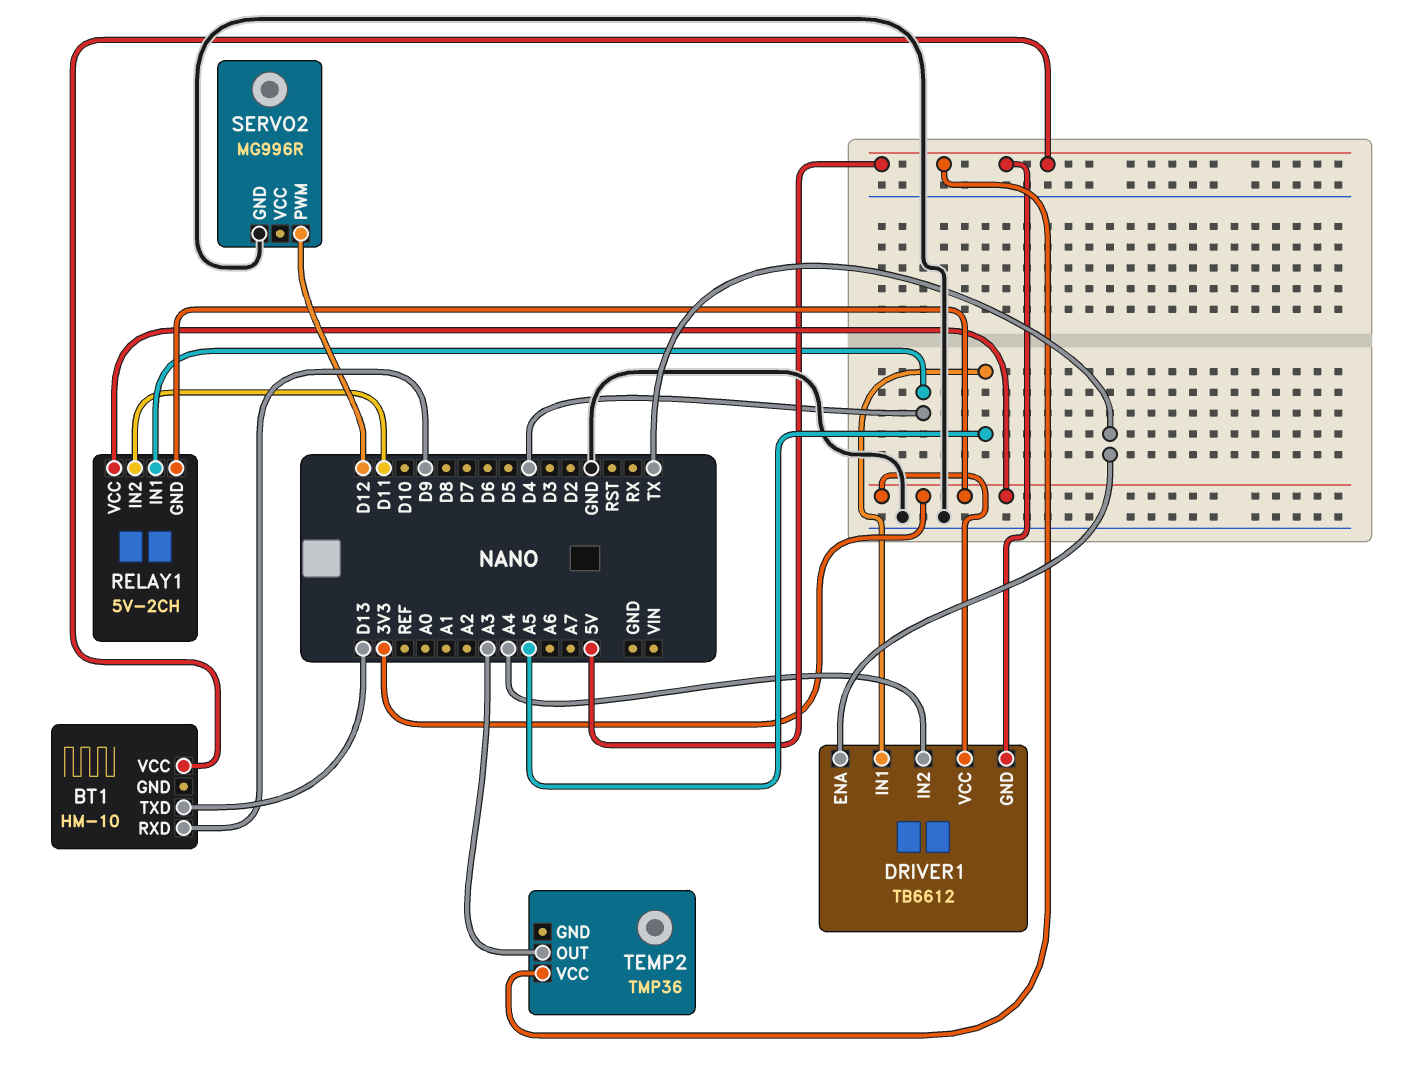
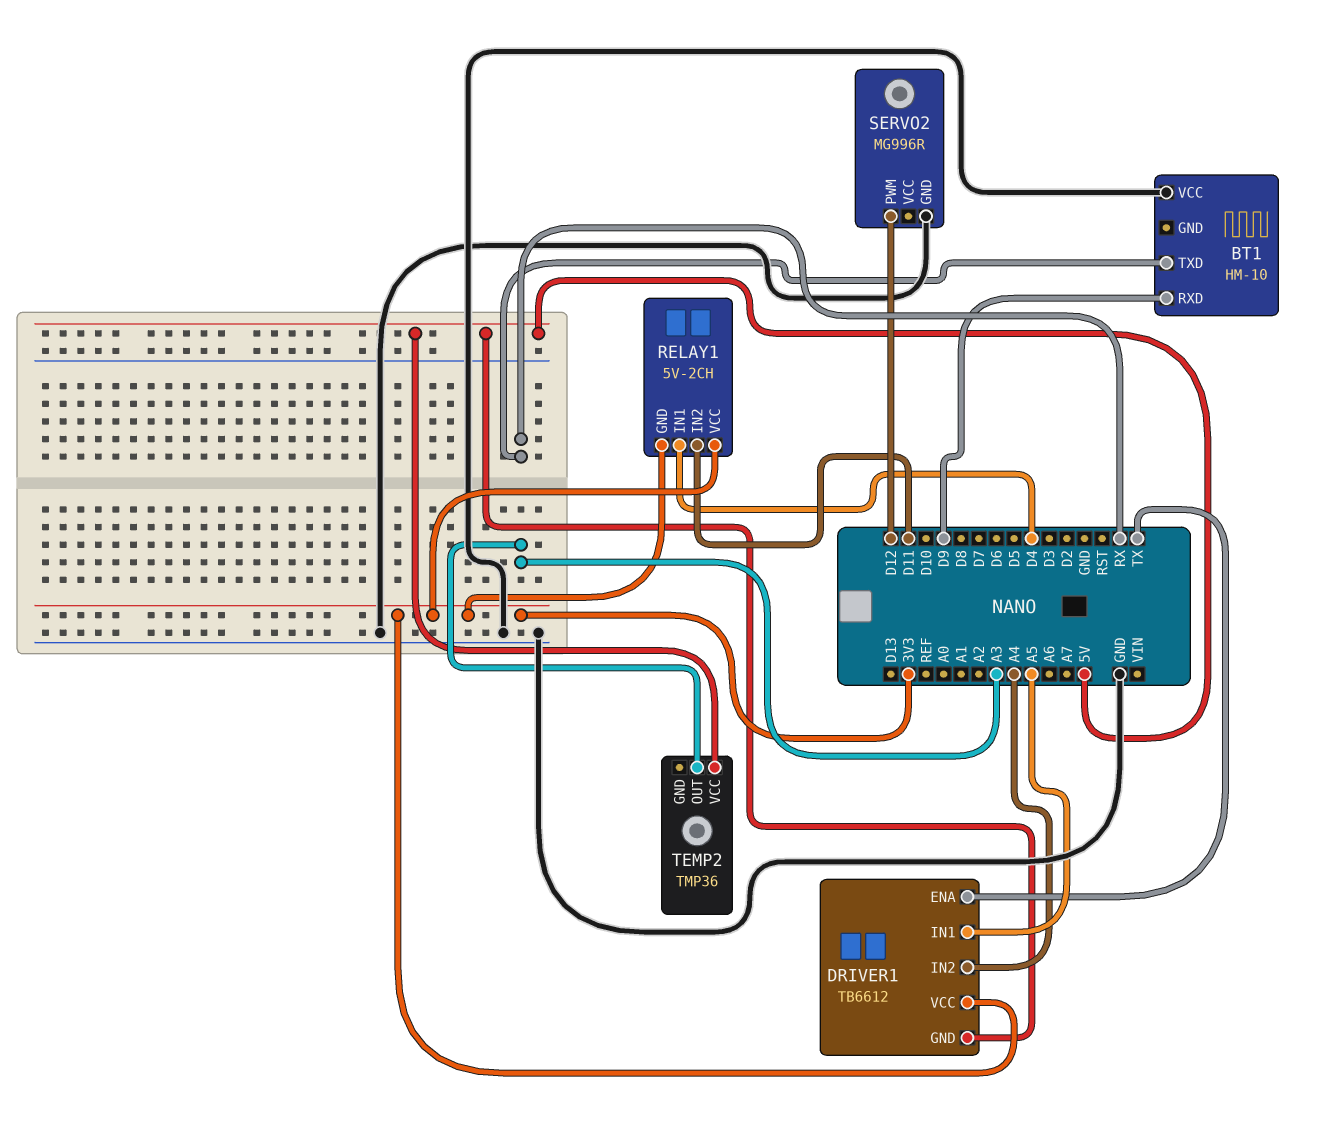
BT1 pin TXD: D13 -> RX
BT1 pin VCC: 5V -> GND

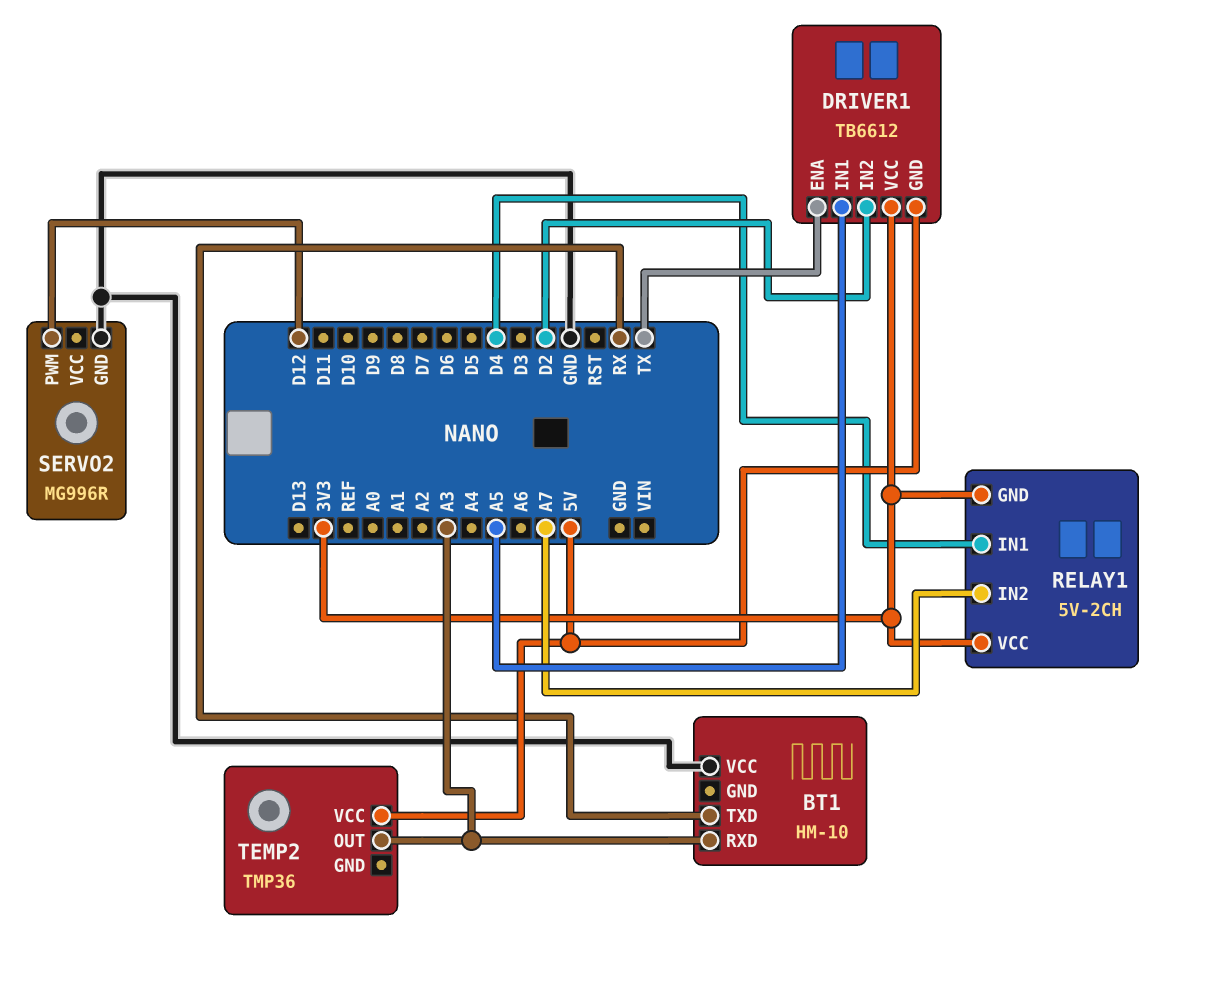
BT1 pin RXD: D9 -> A3
DRIVER1 pin IN2: A4 -> D2
RELAY1 pin IN2: D11 -> A7

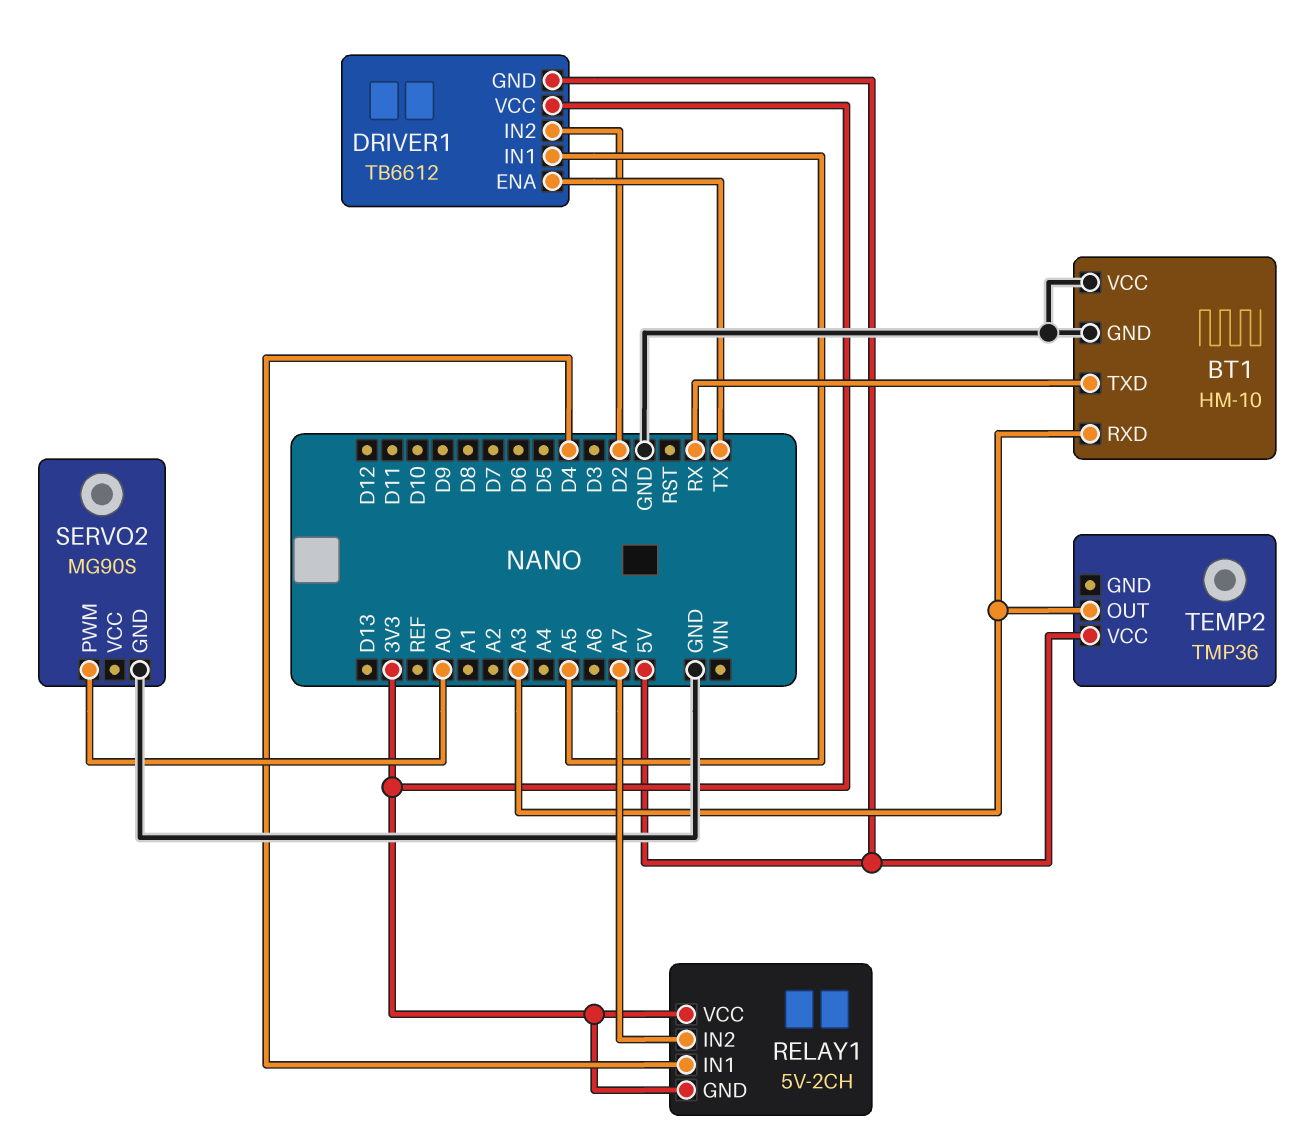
BT1 pin GND: none -> GND
SERVO2: MG996R -> MG90S
SERVO2 pin PWM: D12 -> A0

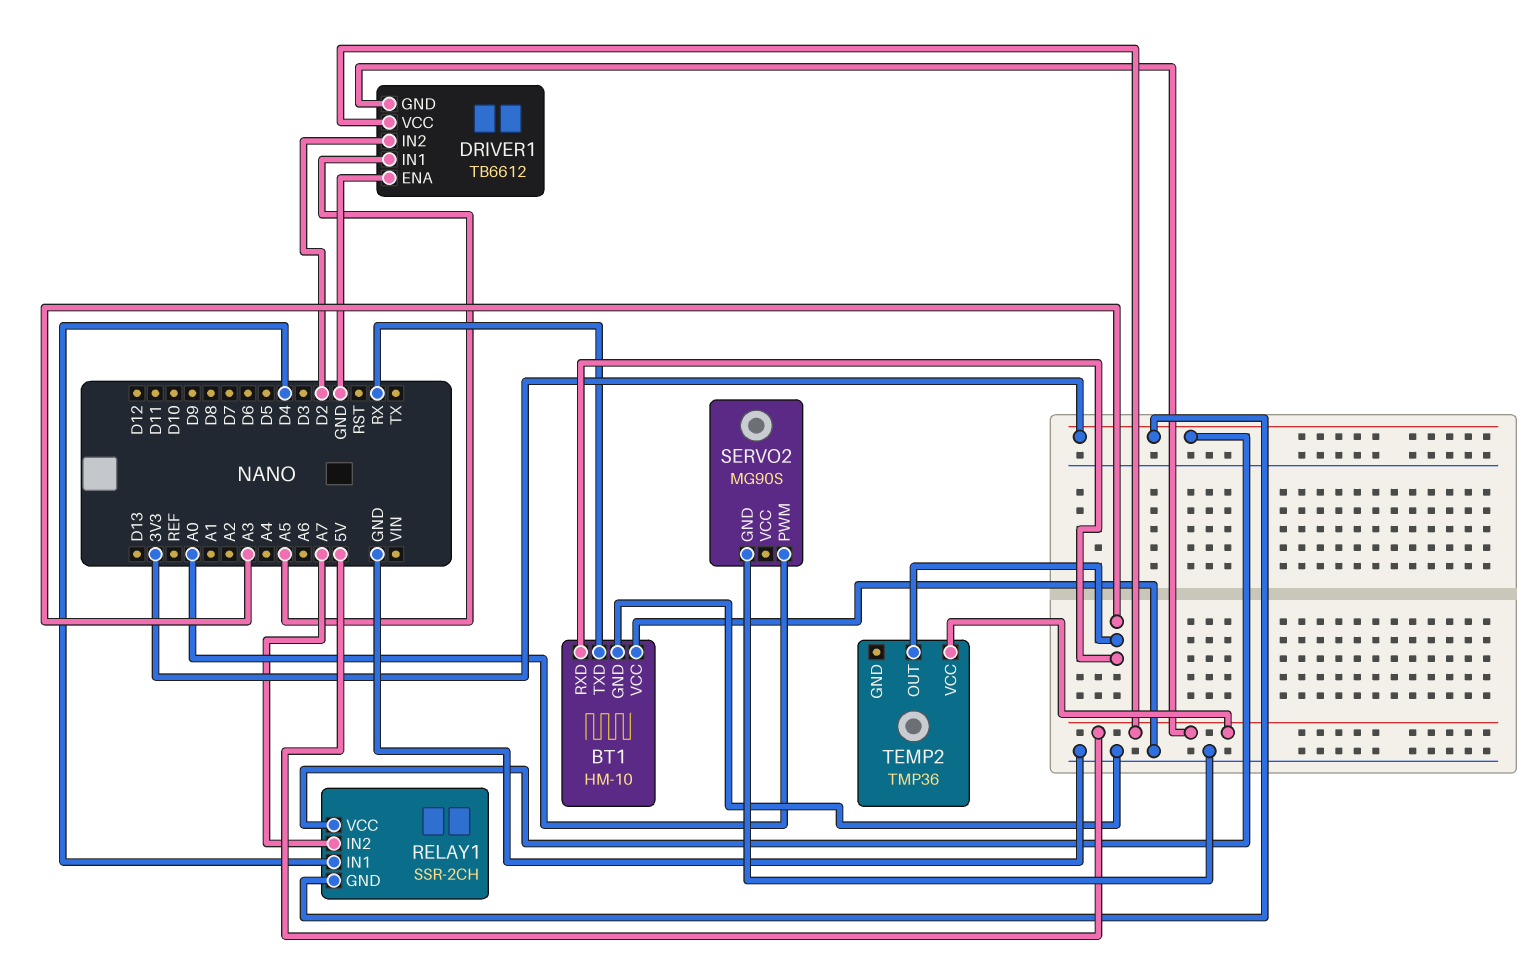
DRIVER1 pin ENA: TX -> GND
DRIVER1 pin VCC: 3V3 -> 5V
RELAY1: 5V-2CH -> SSR-2CH

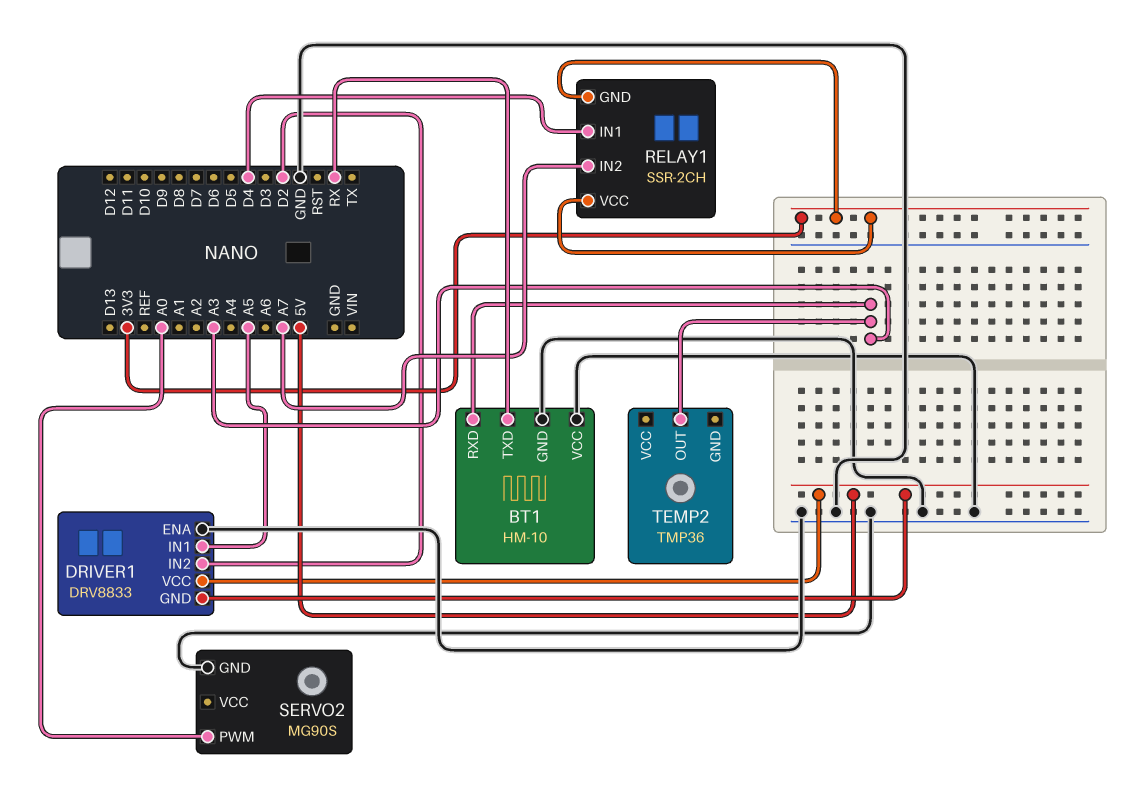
DRIVER1: TB6612 -> DRV8833
TEMP2 pin VCC: 5V -> none

